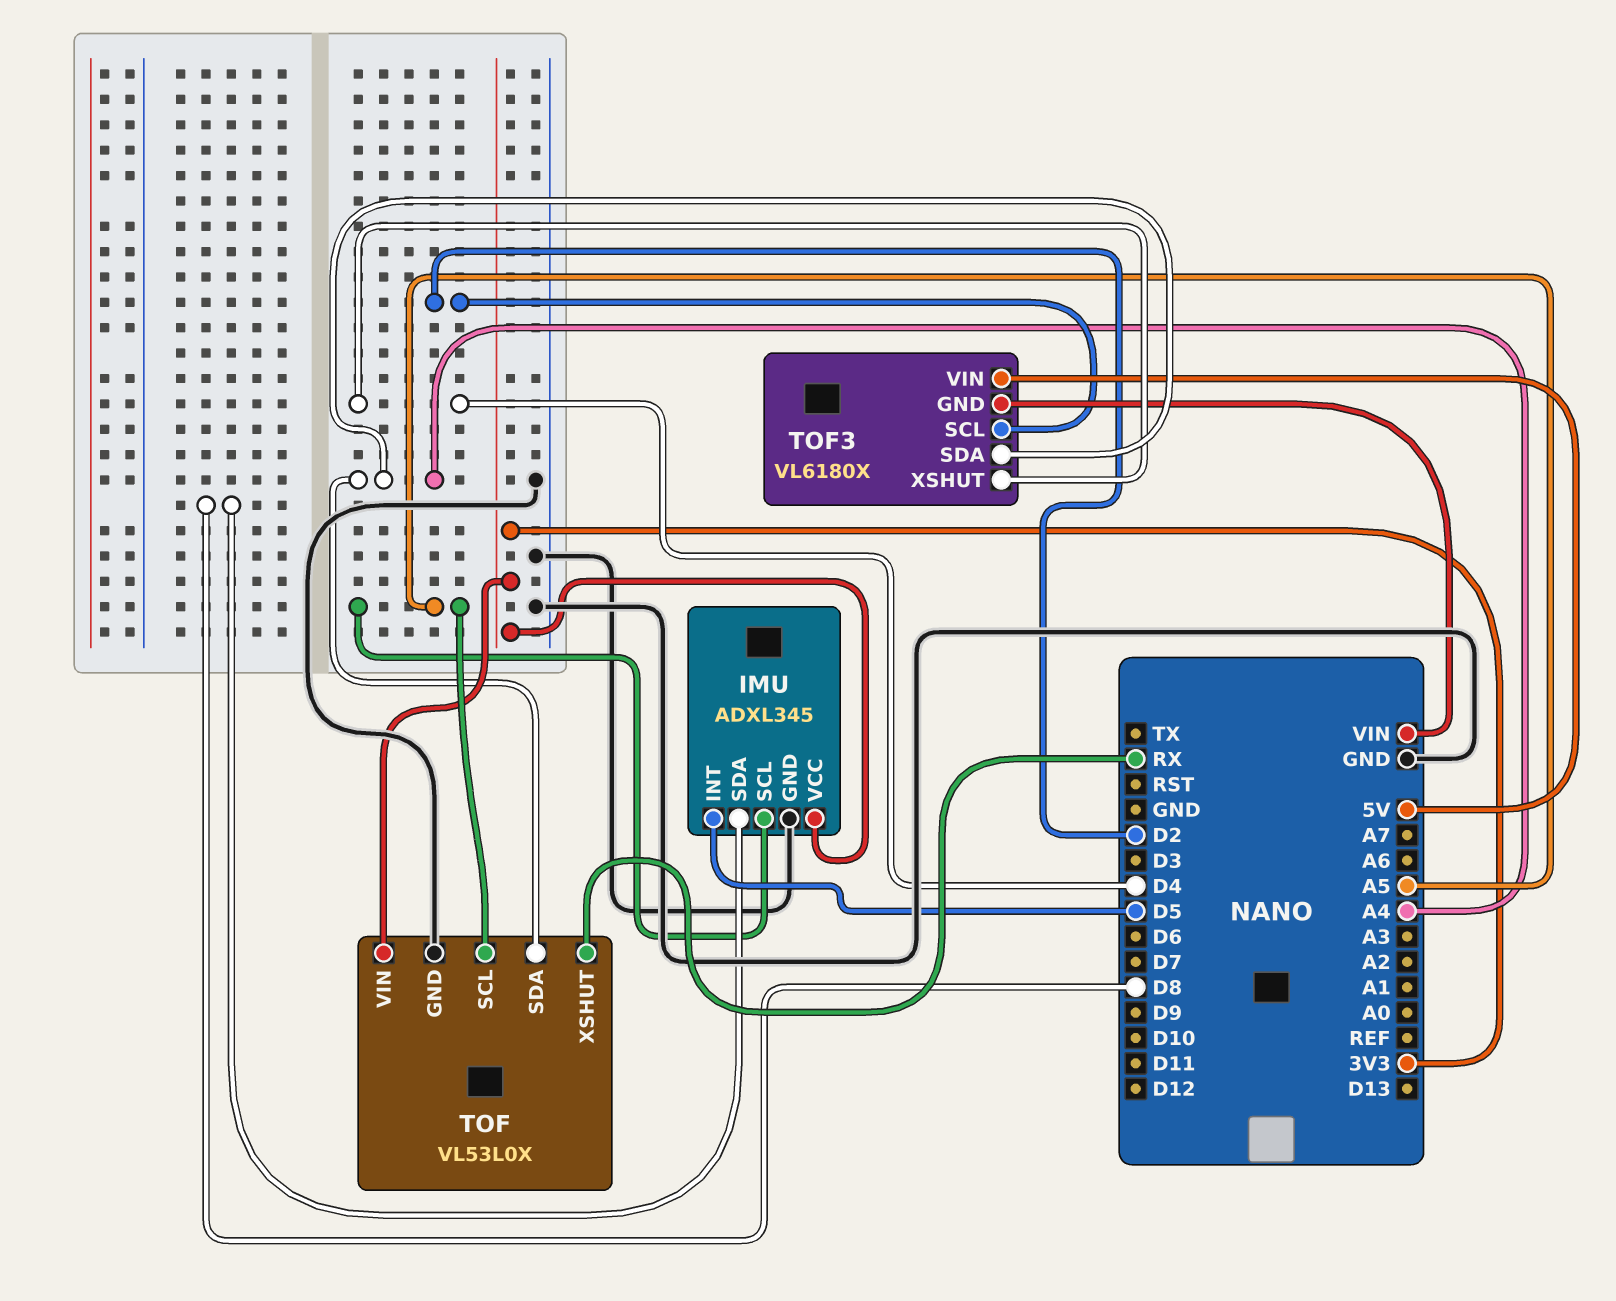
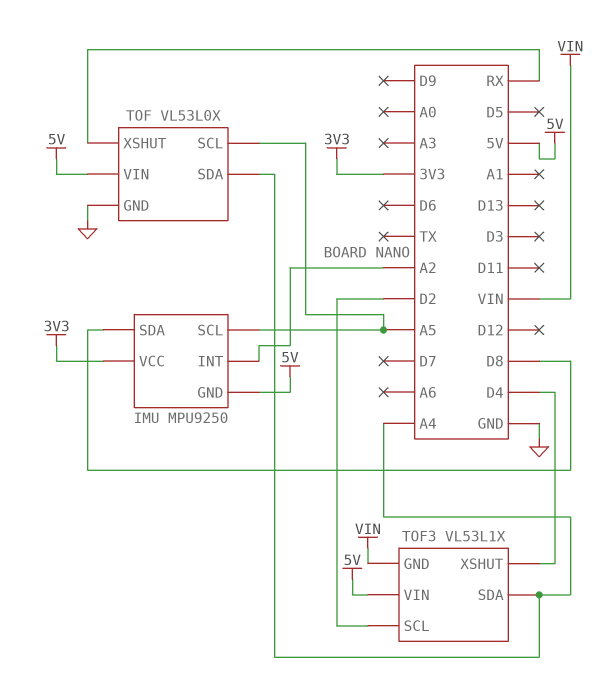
IMU: ADXL345 -> MPU9250
IMU pin GND: GND -> 5V
IMU pin INT: D5 -> A2
TOF pin VIN: 3V3 -> 5V
TOF3: VL6180X -> VL53L1X

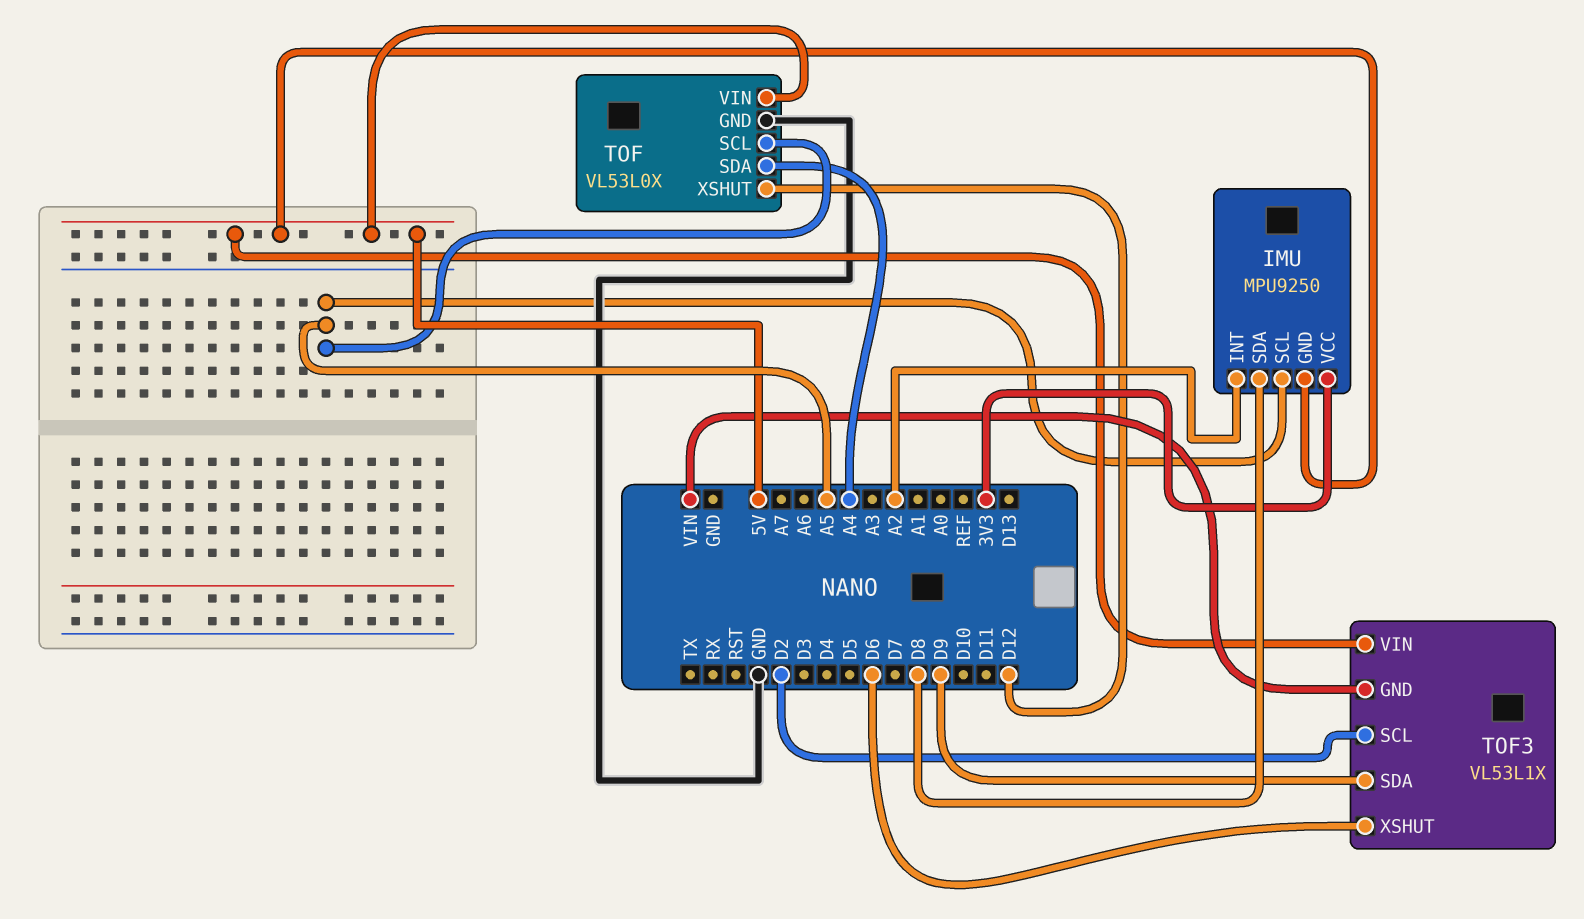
TOF pin XSHUT: RX -> D12
TOF3 pin SDA: A4 -> D9
TOF3 pin XSHUT: D4 -> D6

